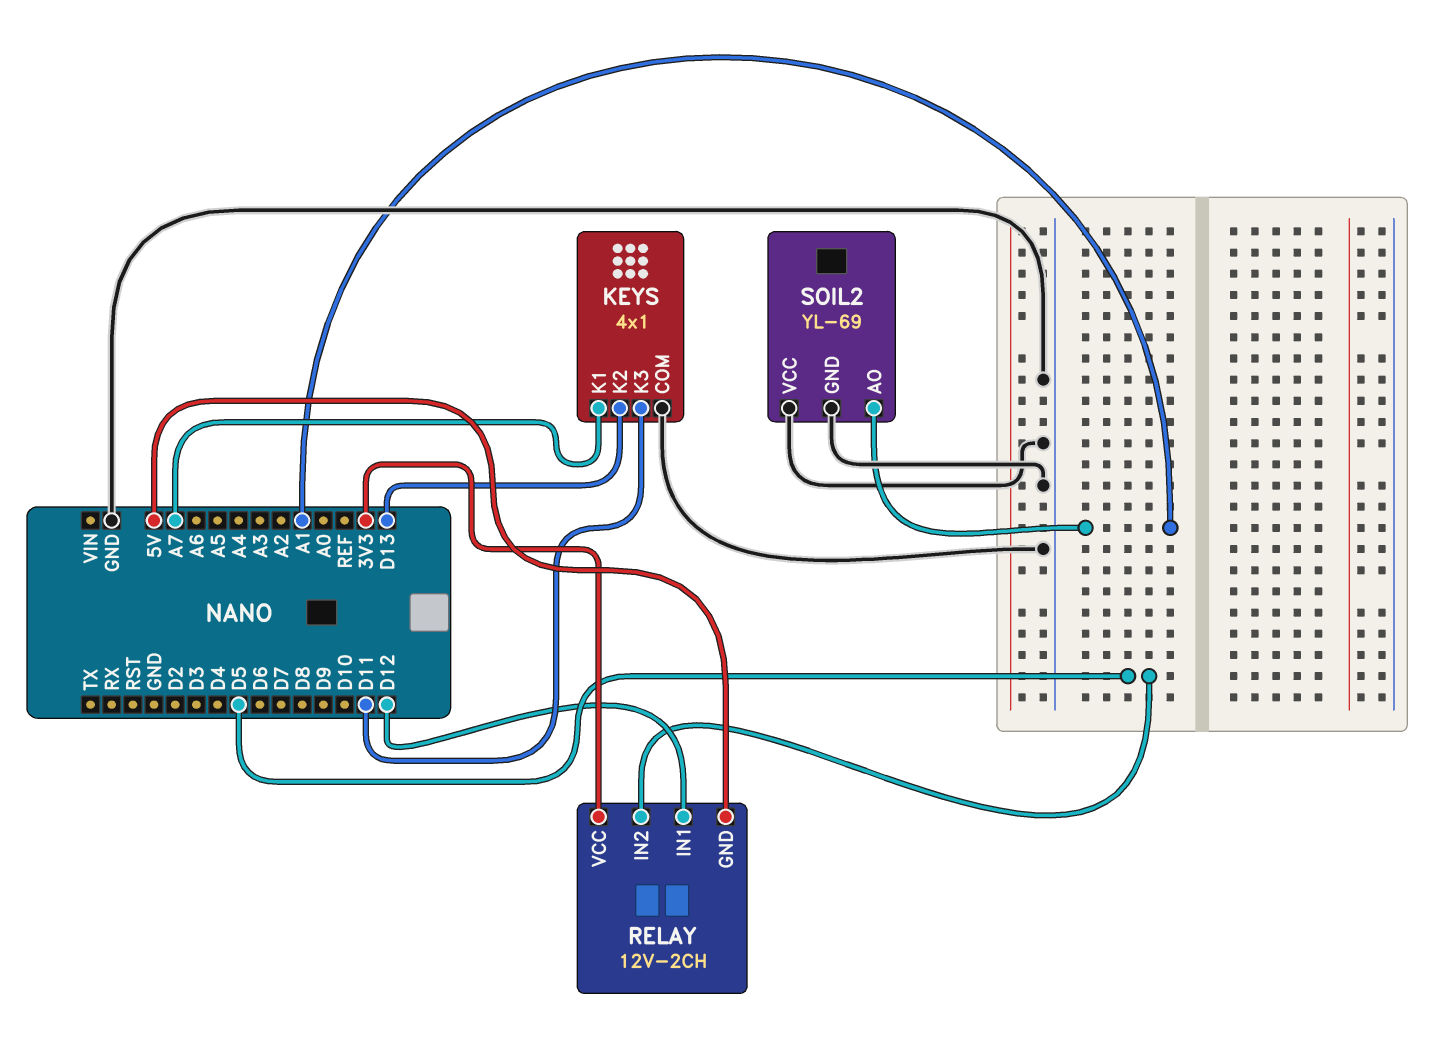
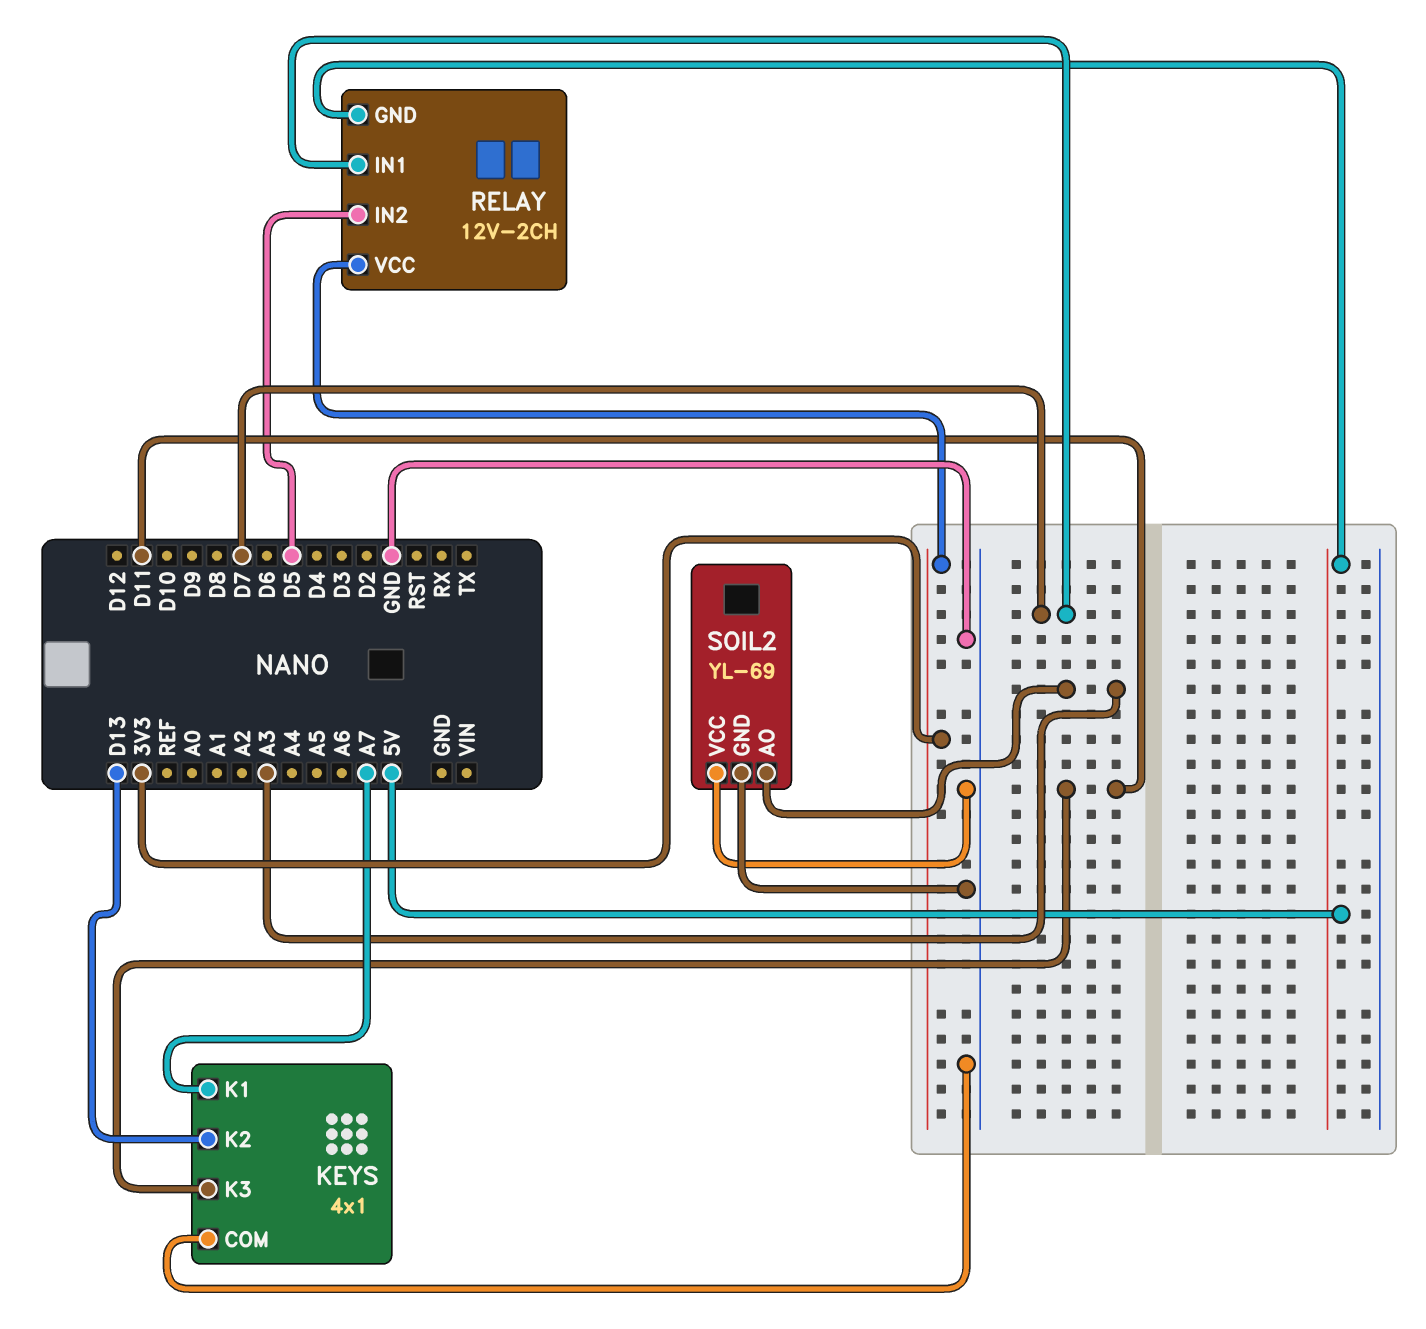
RELAY pin IN1: D12 -> D7
SOIL2 pin AO: A1 -> A3

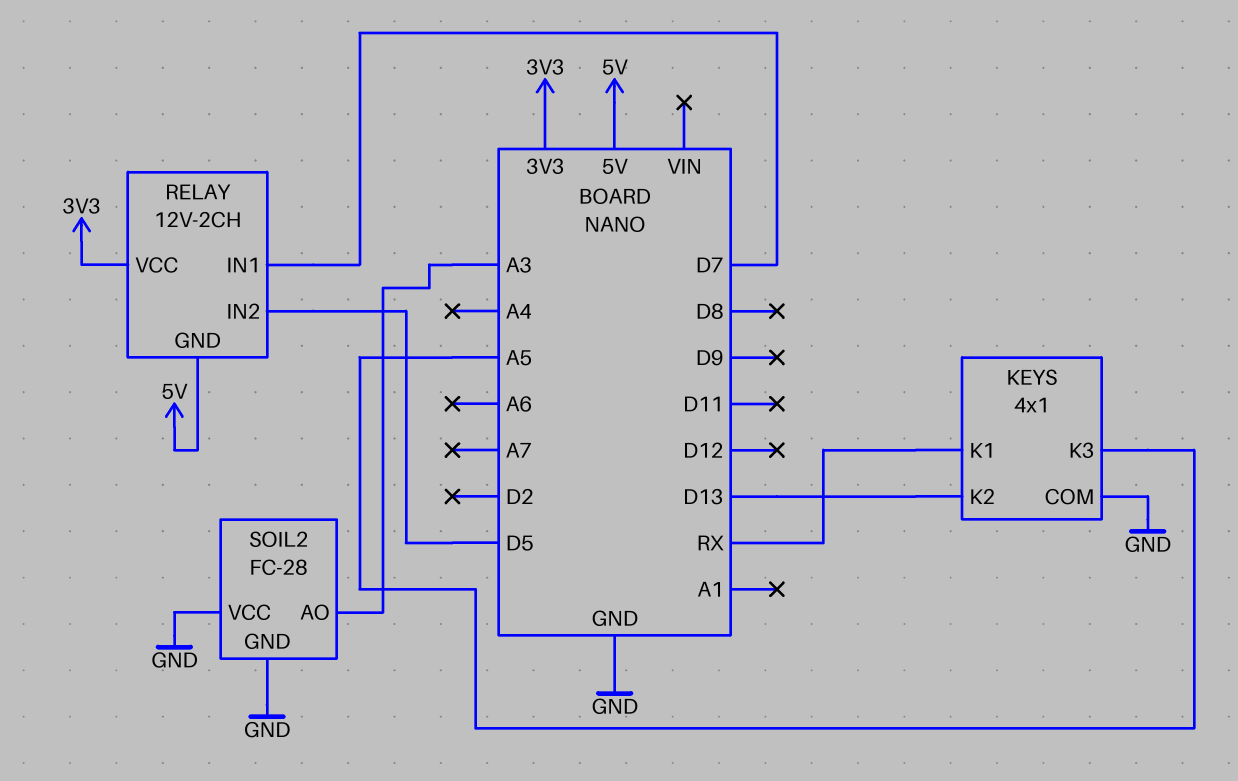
KEYS pin K1: A7 -> RX
KEYS pin K3: D11 -> A5
SOIL2: YL-69 -> FC-28

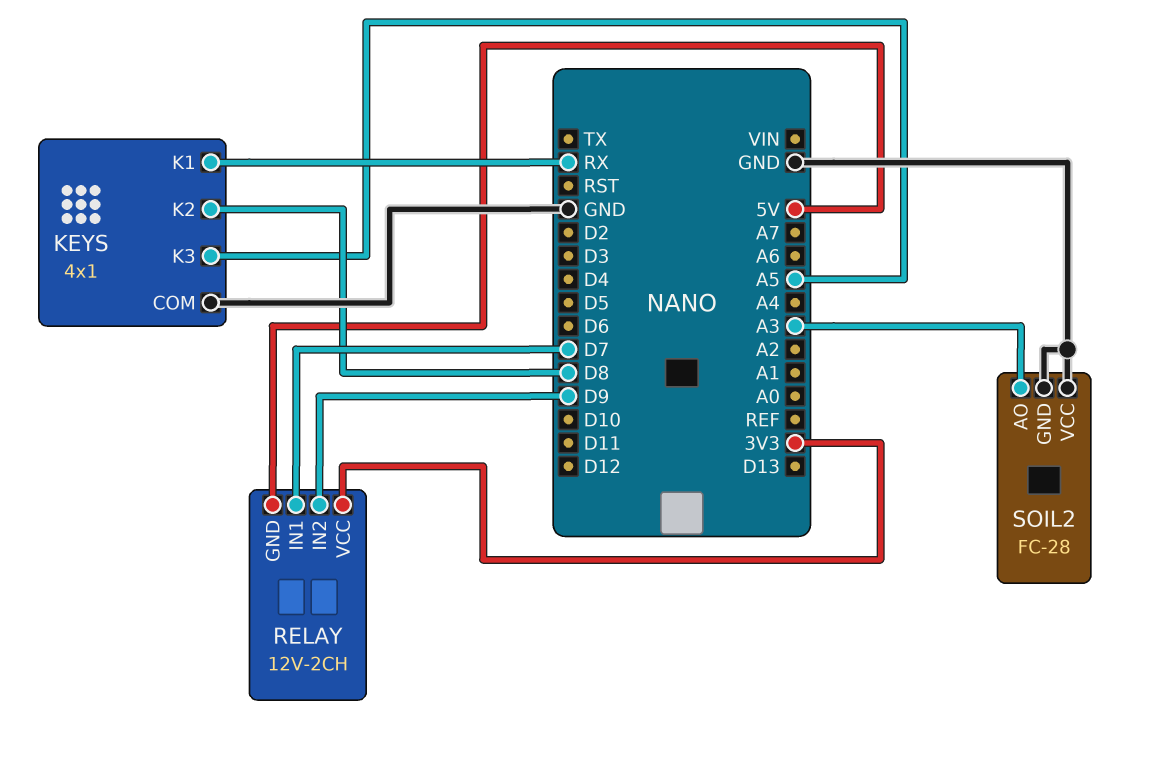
KEYS pin K2: D13 -> D8
RELAY pin IN2: D5 -> D9

